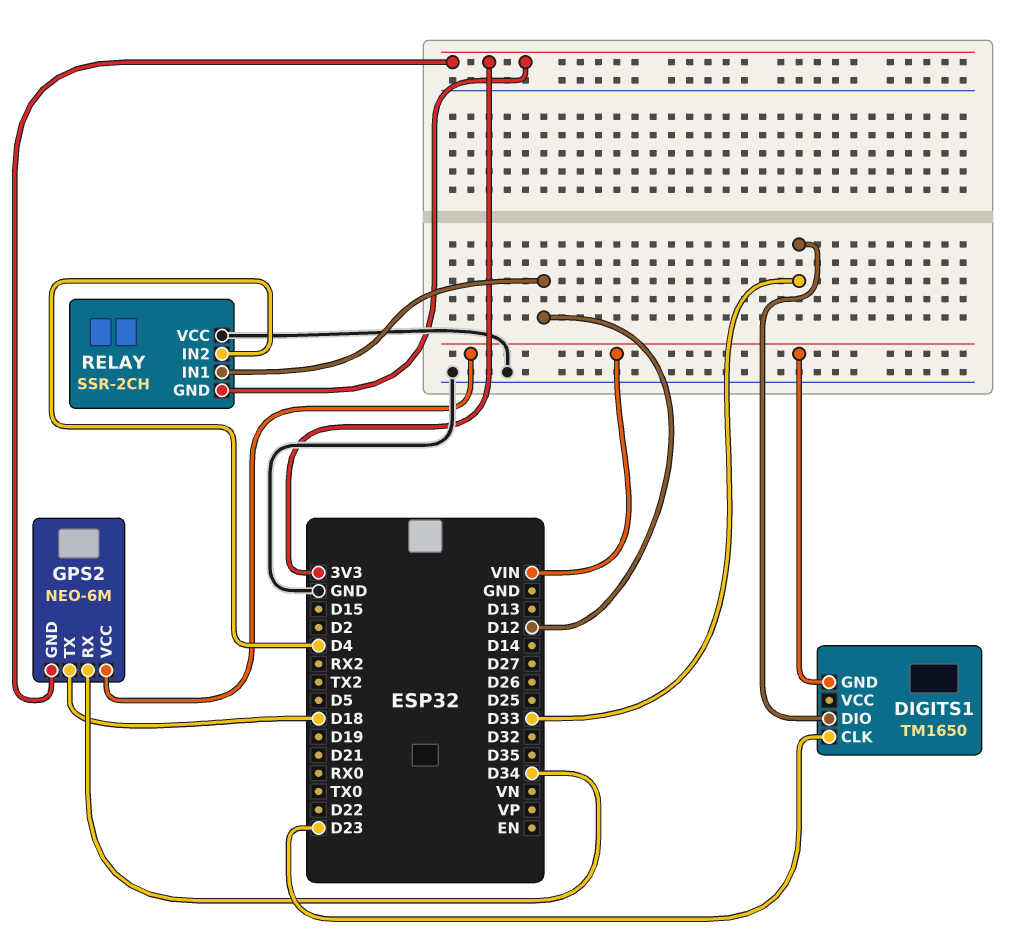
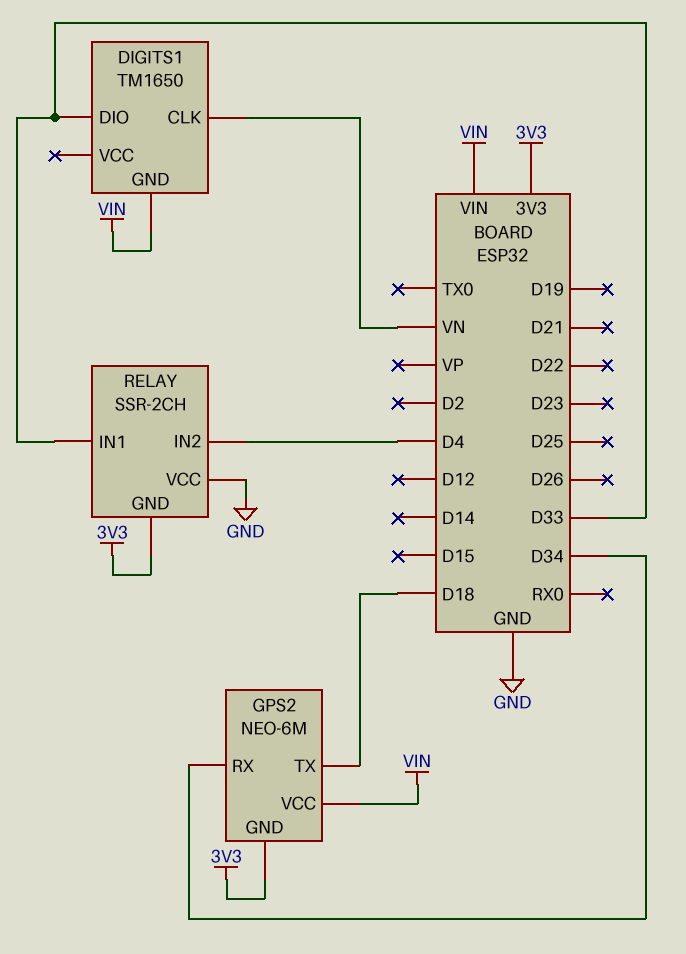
DIGITS1 pin CLK: D23 -> VN
RELAY pin IN1: D12 -> D33

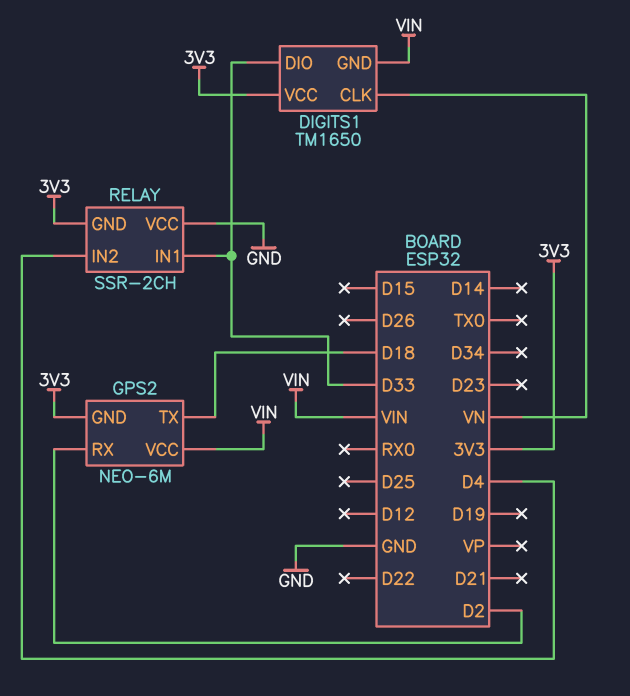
DIGITS1 pin VCC: none -> 3V3
GPS2 pin RX: D34 -> D2

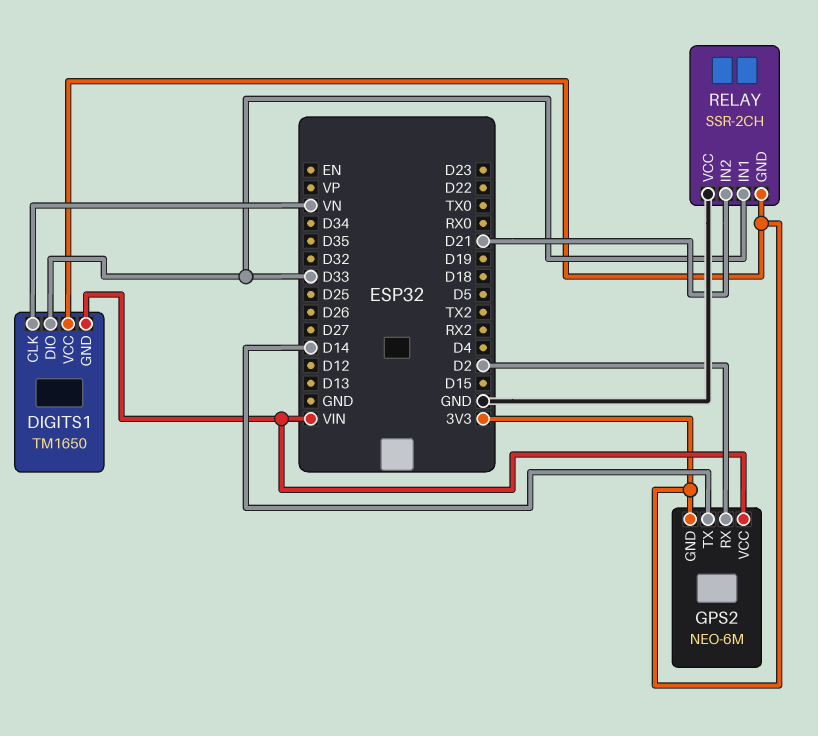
GPS2 pin TX: D18 -> D14
RELAY pin IN2: D4 -> D21

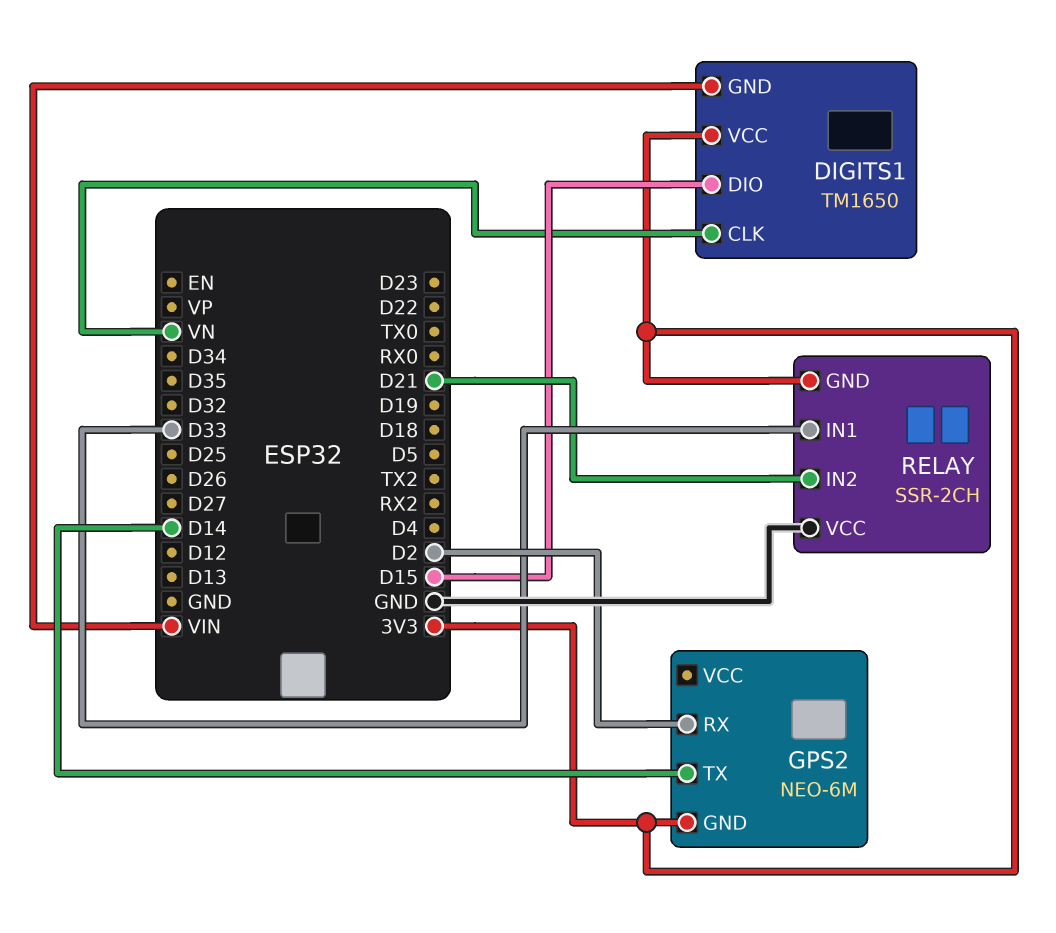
DIGITS1 pin DIO: D33 -> D15
GPS2 pin VCC: VIN -> none

